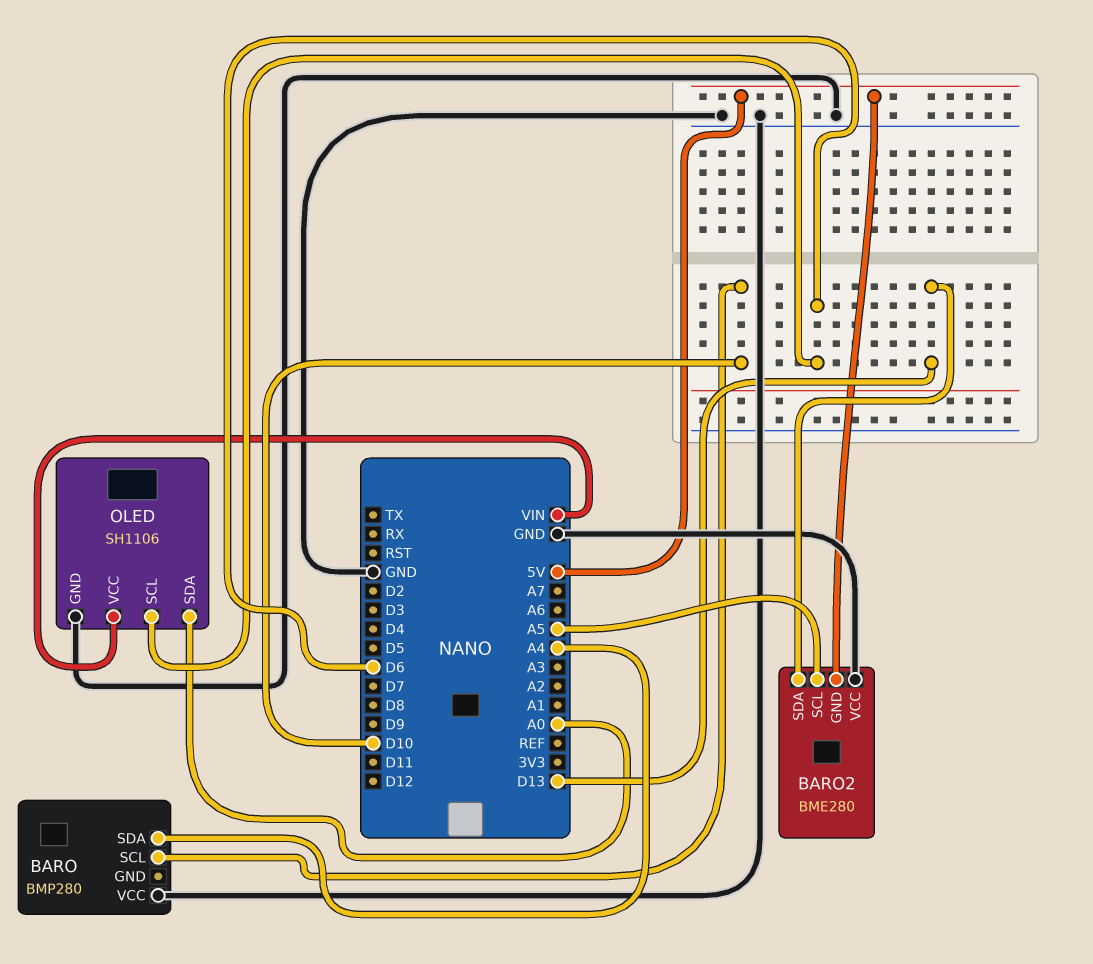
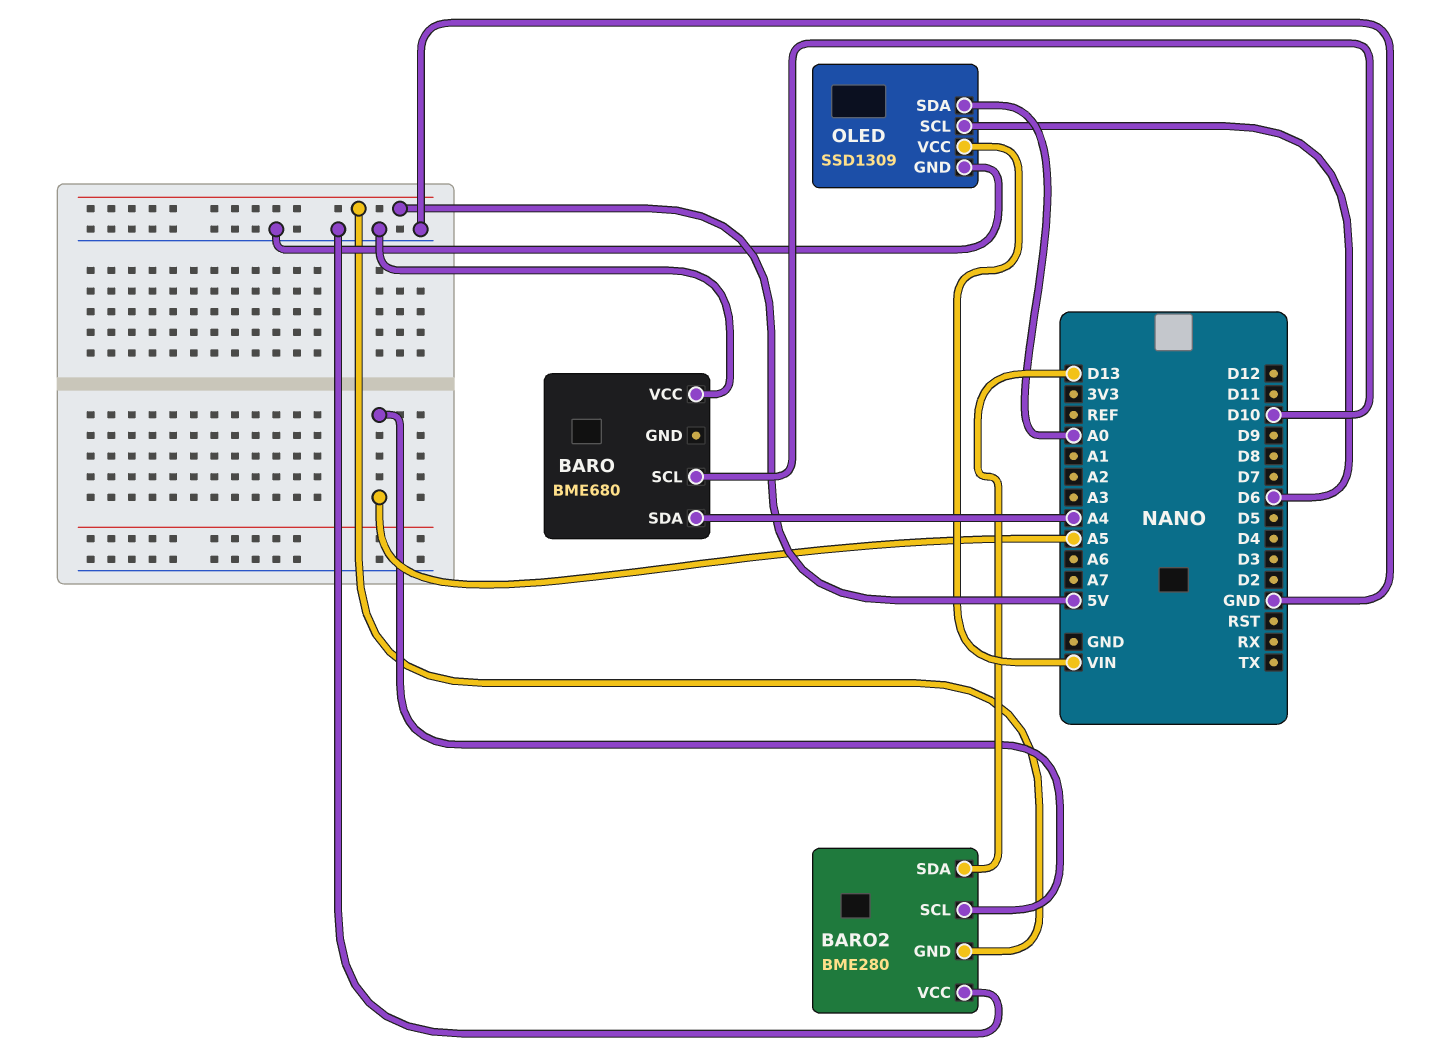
BARO: BMP280 -> BME680
OLED: SH1106 -> SSD1309

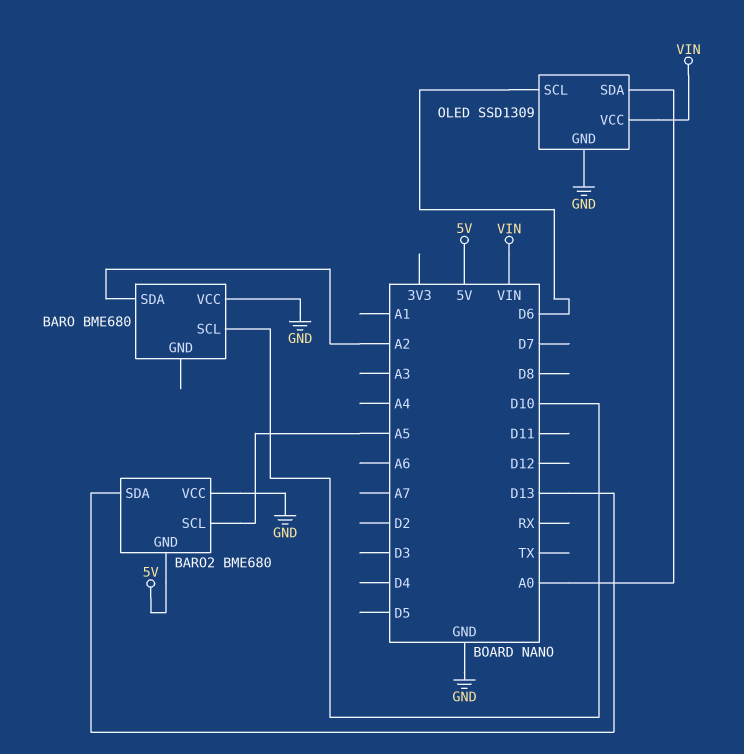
BARO pin SDA: A4 -> A2
BARO2: BME280 -> BME680

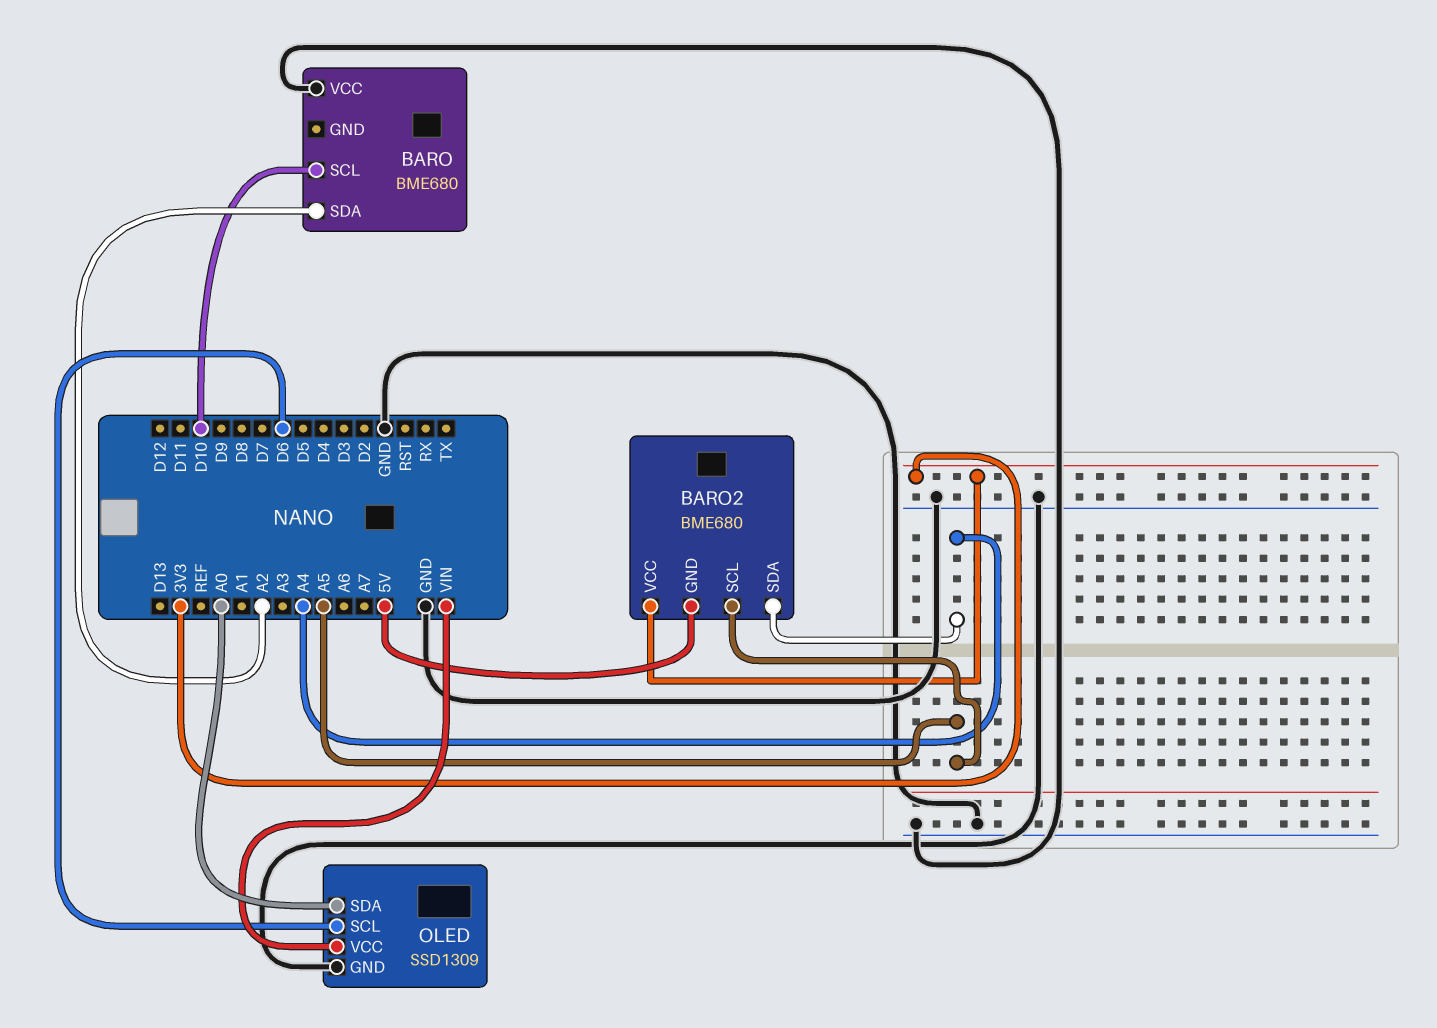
BARO2 pin SDA: D13 -> A4
BARO2 pin VCC: GND -> 3V3

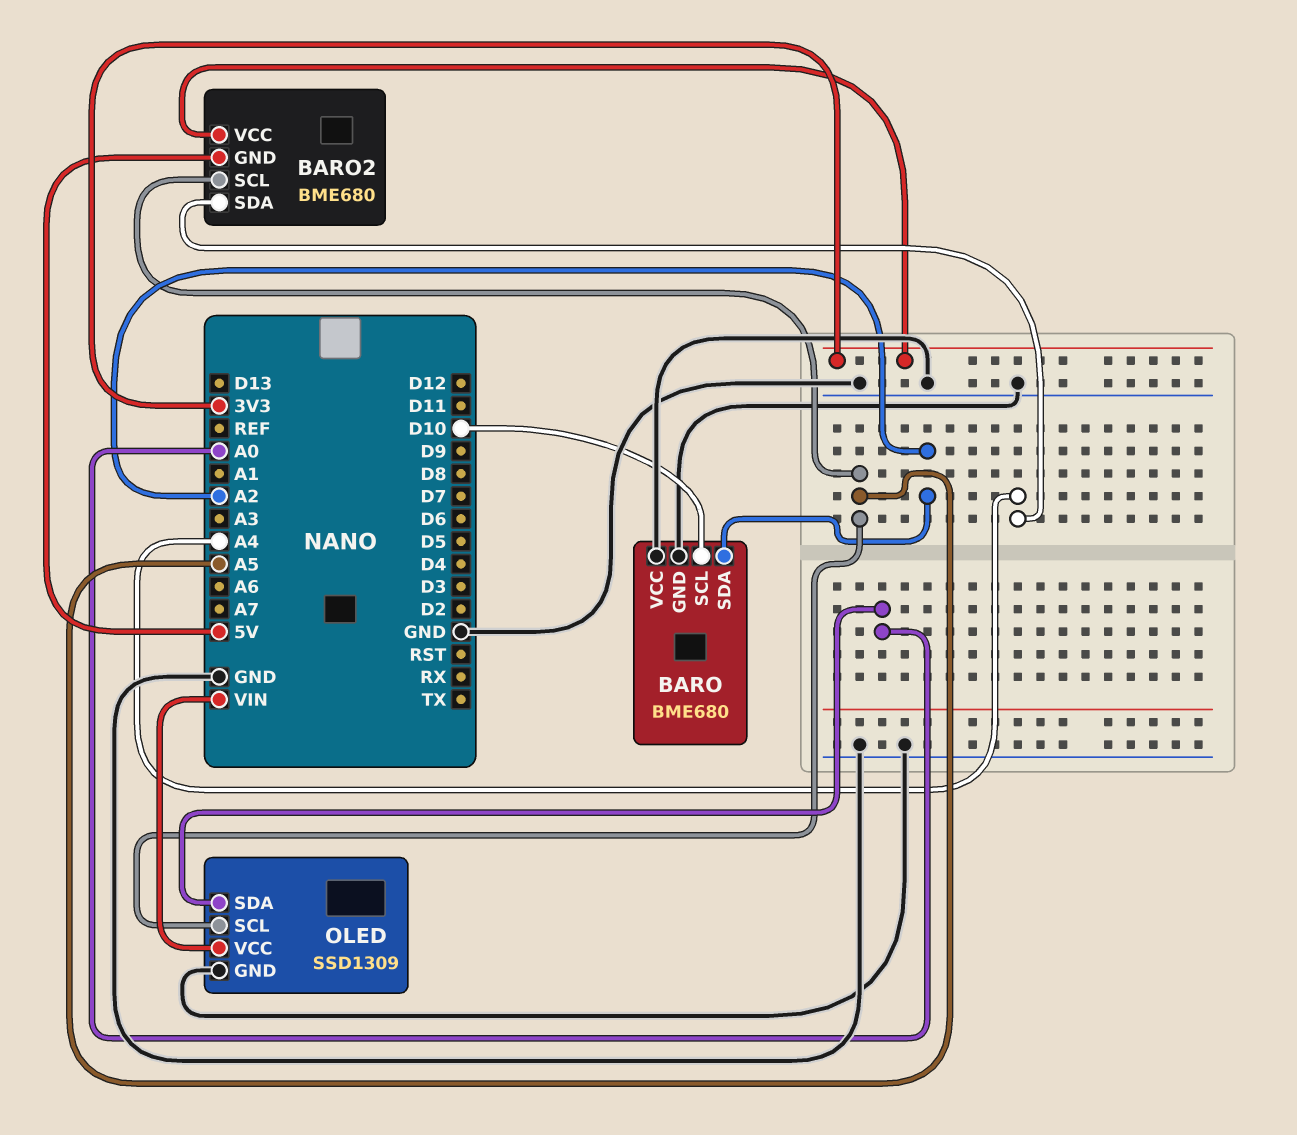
BARO pin GND: none -> GND
OLED pin SCL: D6 -> A5

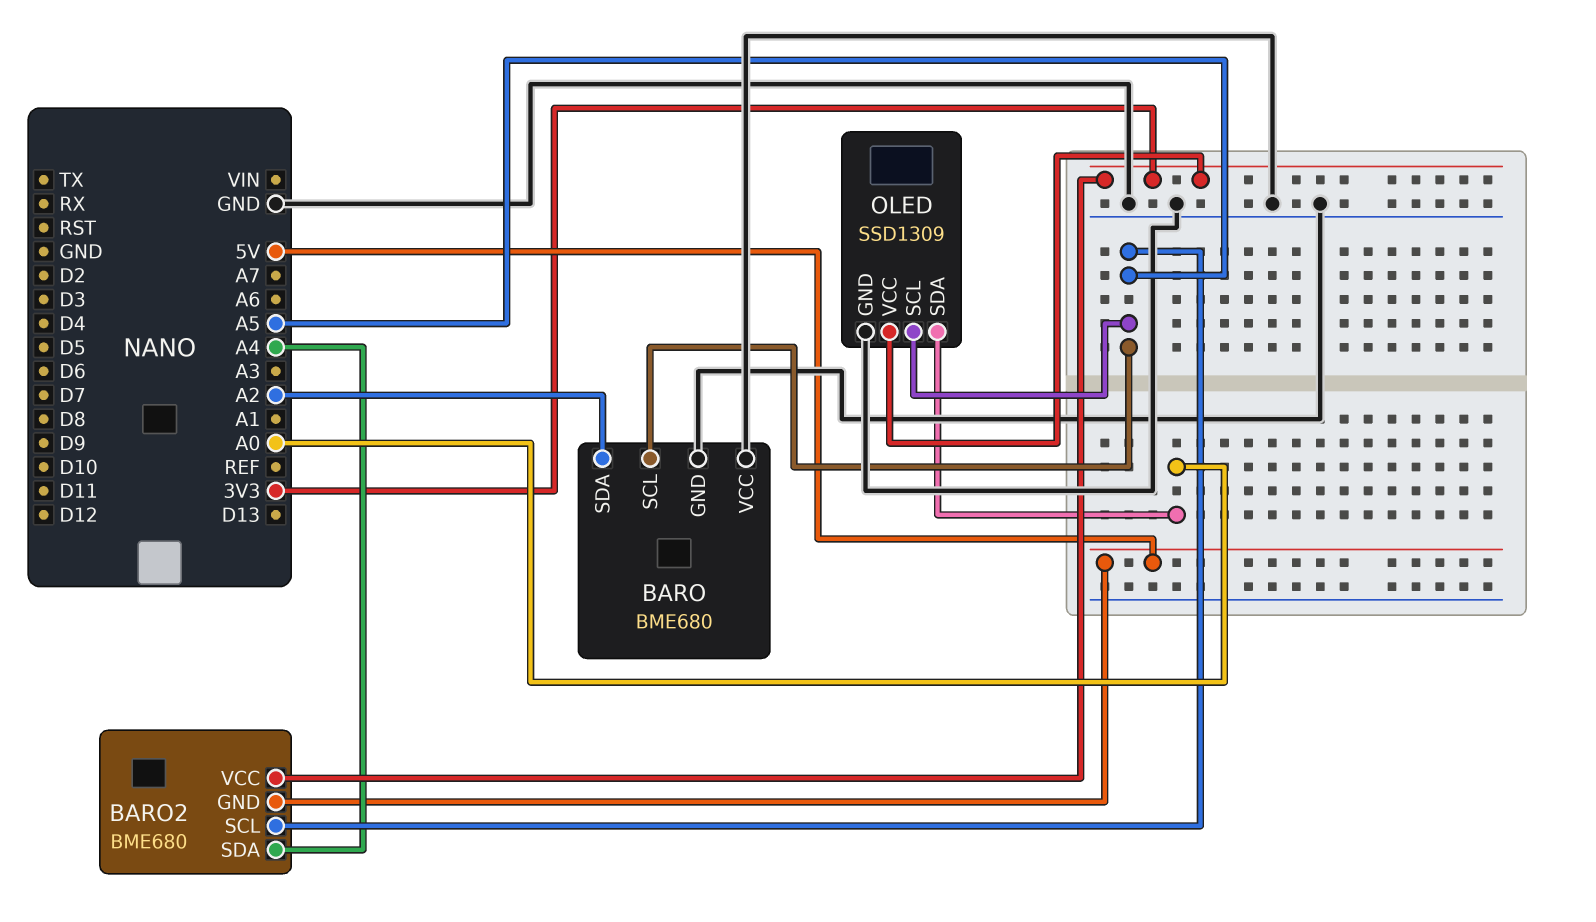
BARO pin SCL: D10 -> A5
OLED pin VCC: VIN -> 3V3

